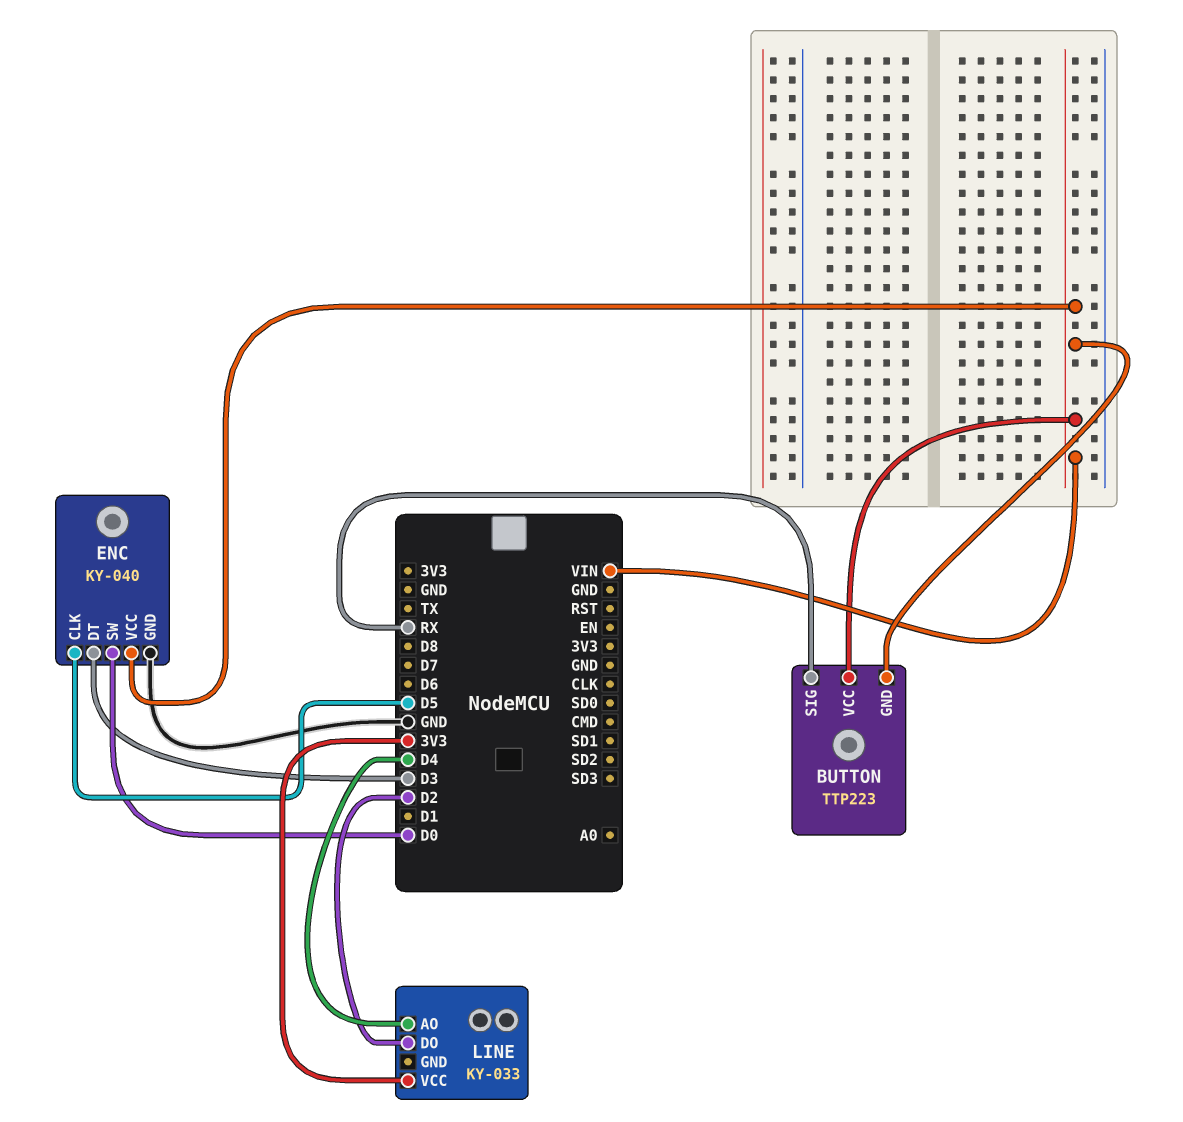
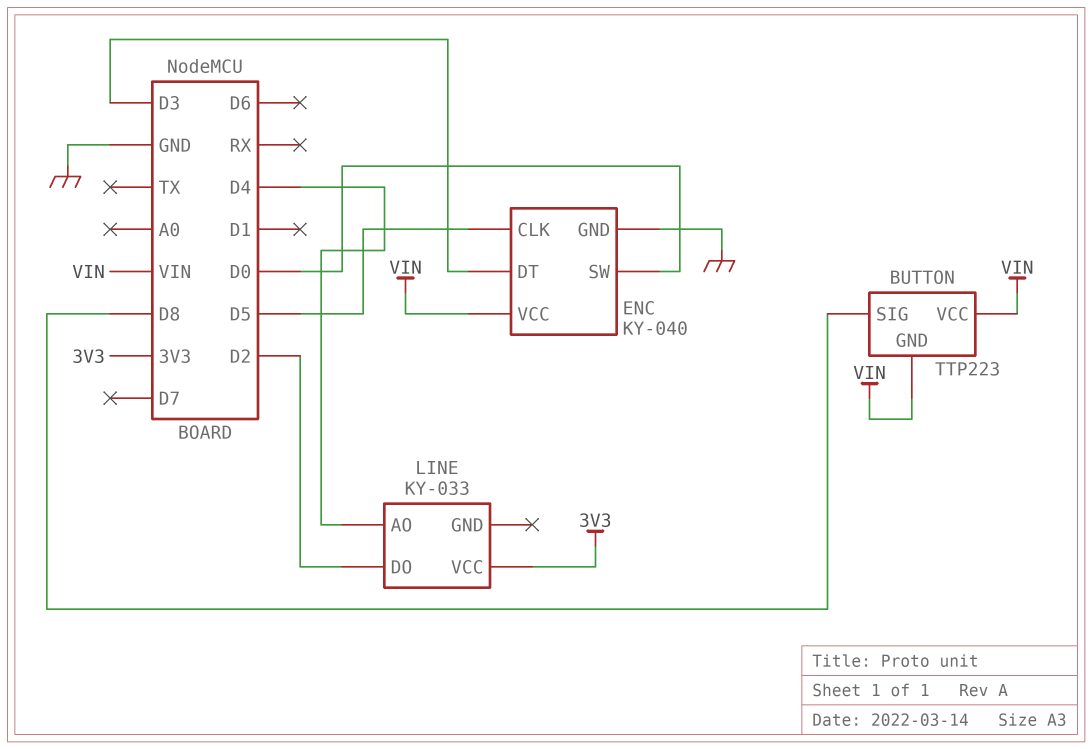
BUTTON pin SIG: RX -> D8

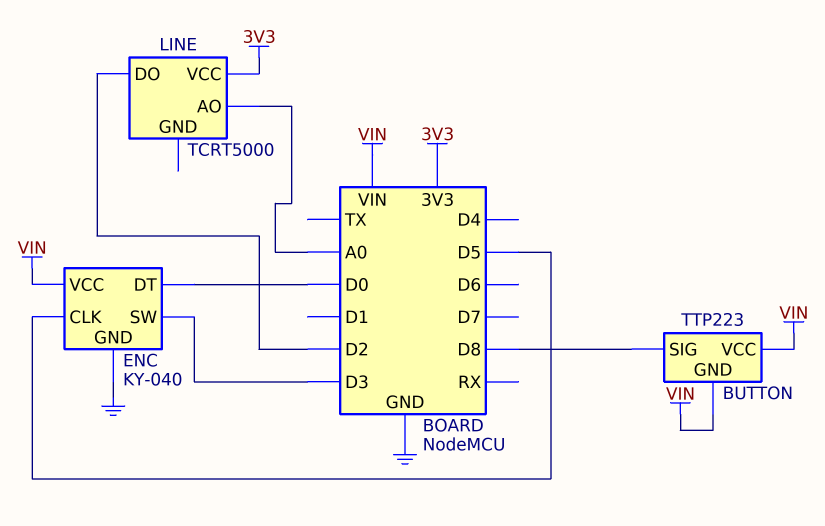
ENC pin DT: D3 -> D0
ENC pin SW: D0 -> D3
LINE: KY-033 -> TCRT5000
LINE pin AO: D4 -> A0

